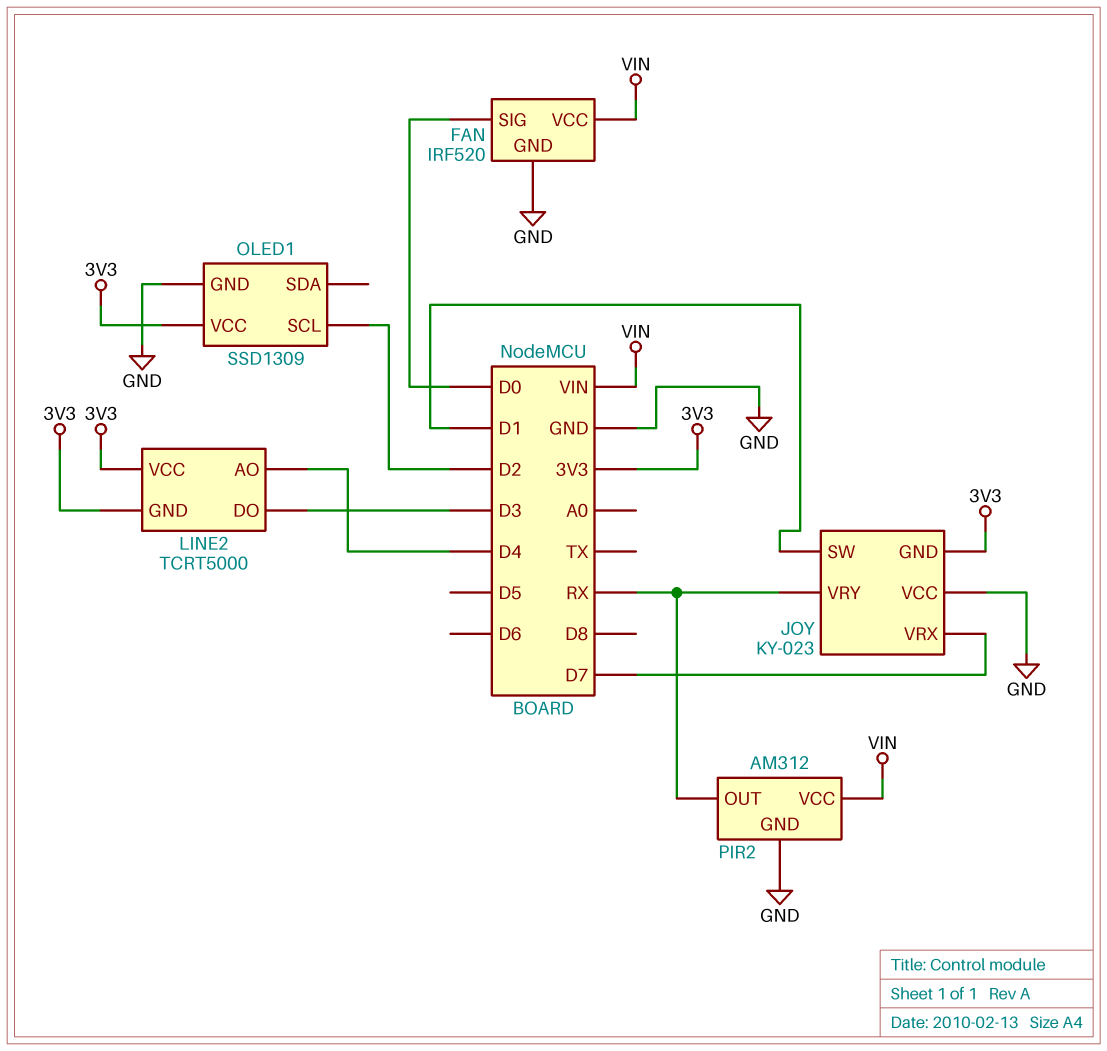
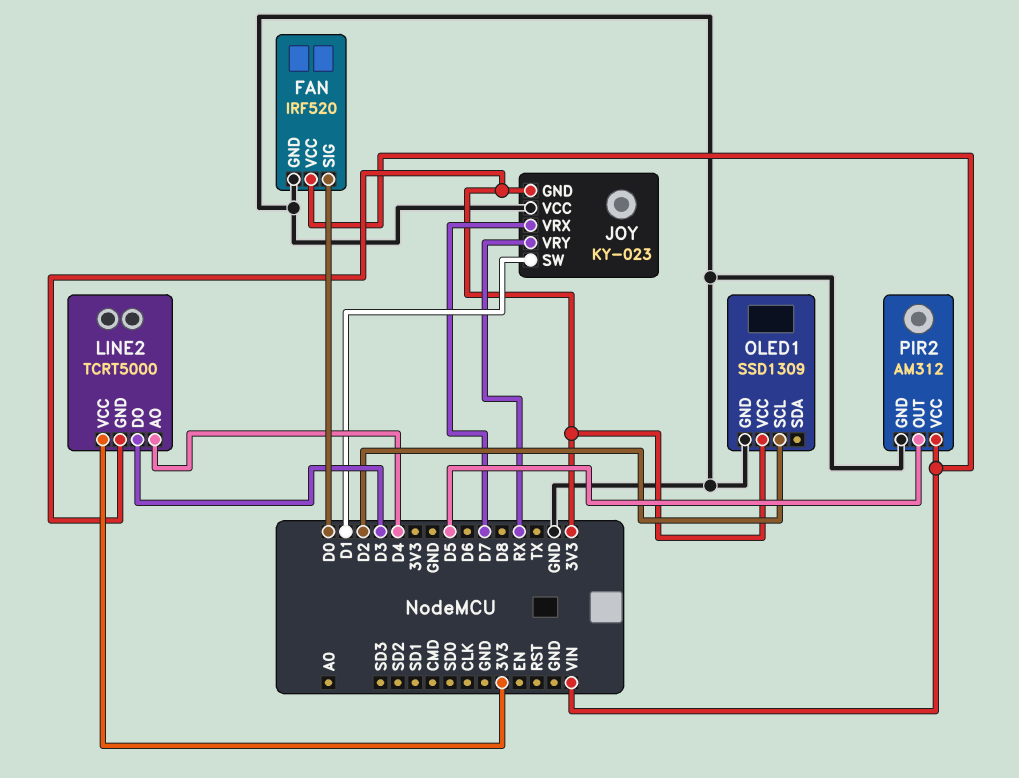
PIR2 pin OUT: RX -> D5

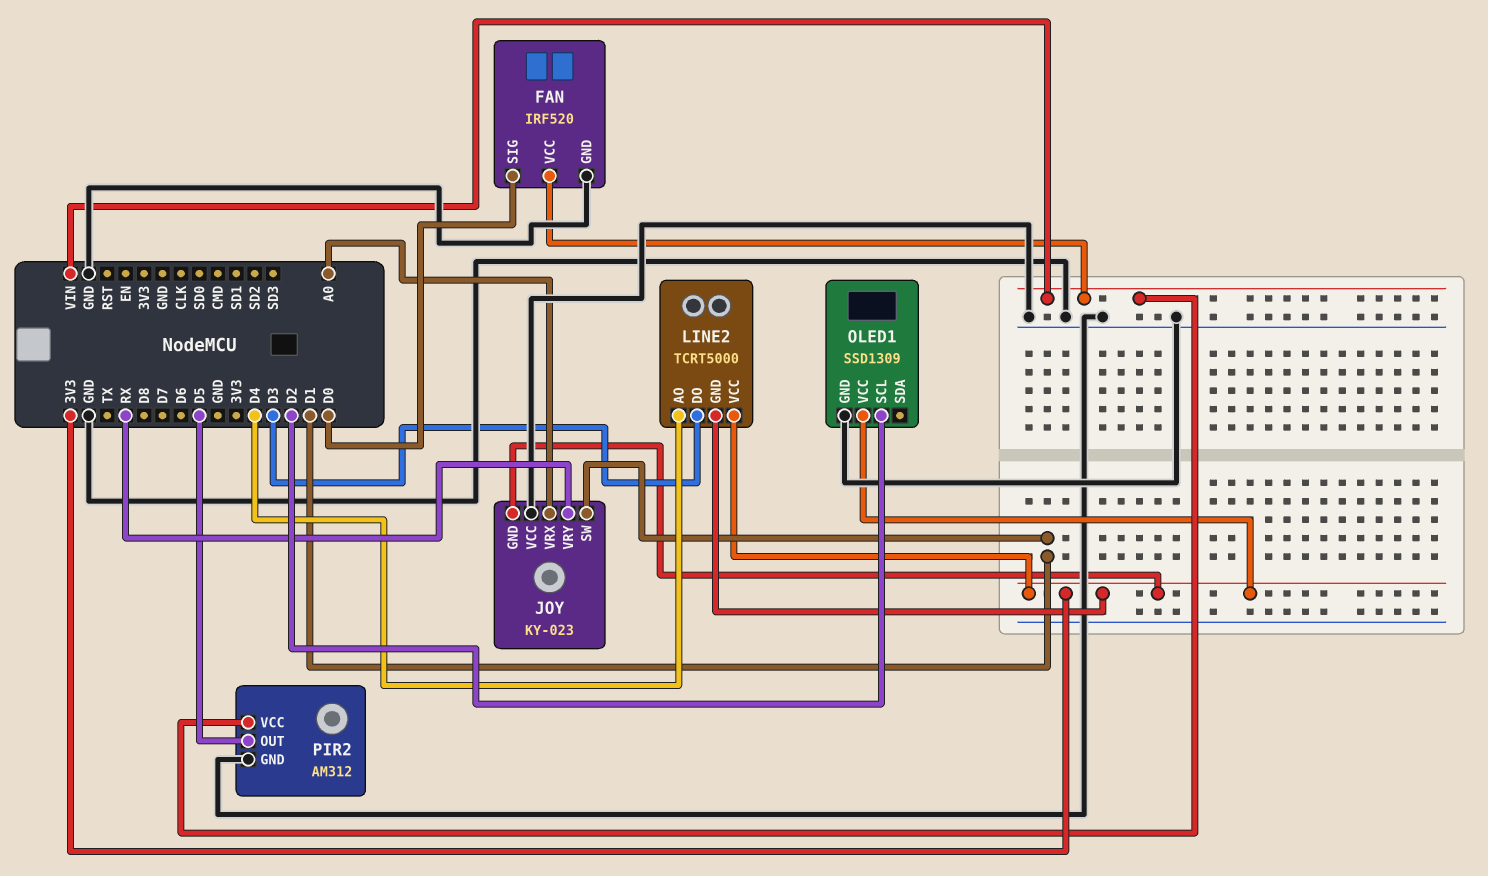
JOY pin VRX: D7 -> A0

